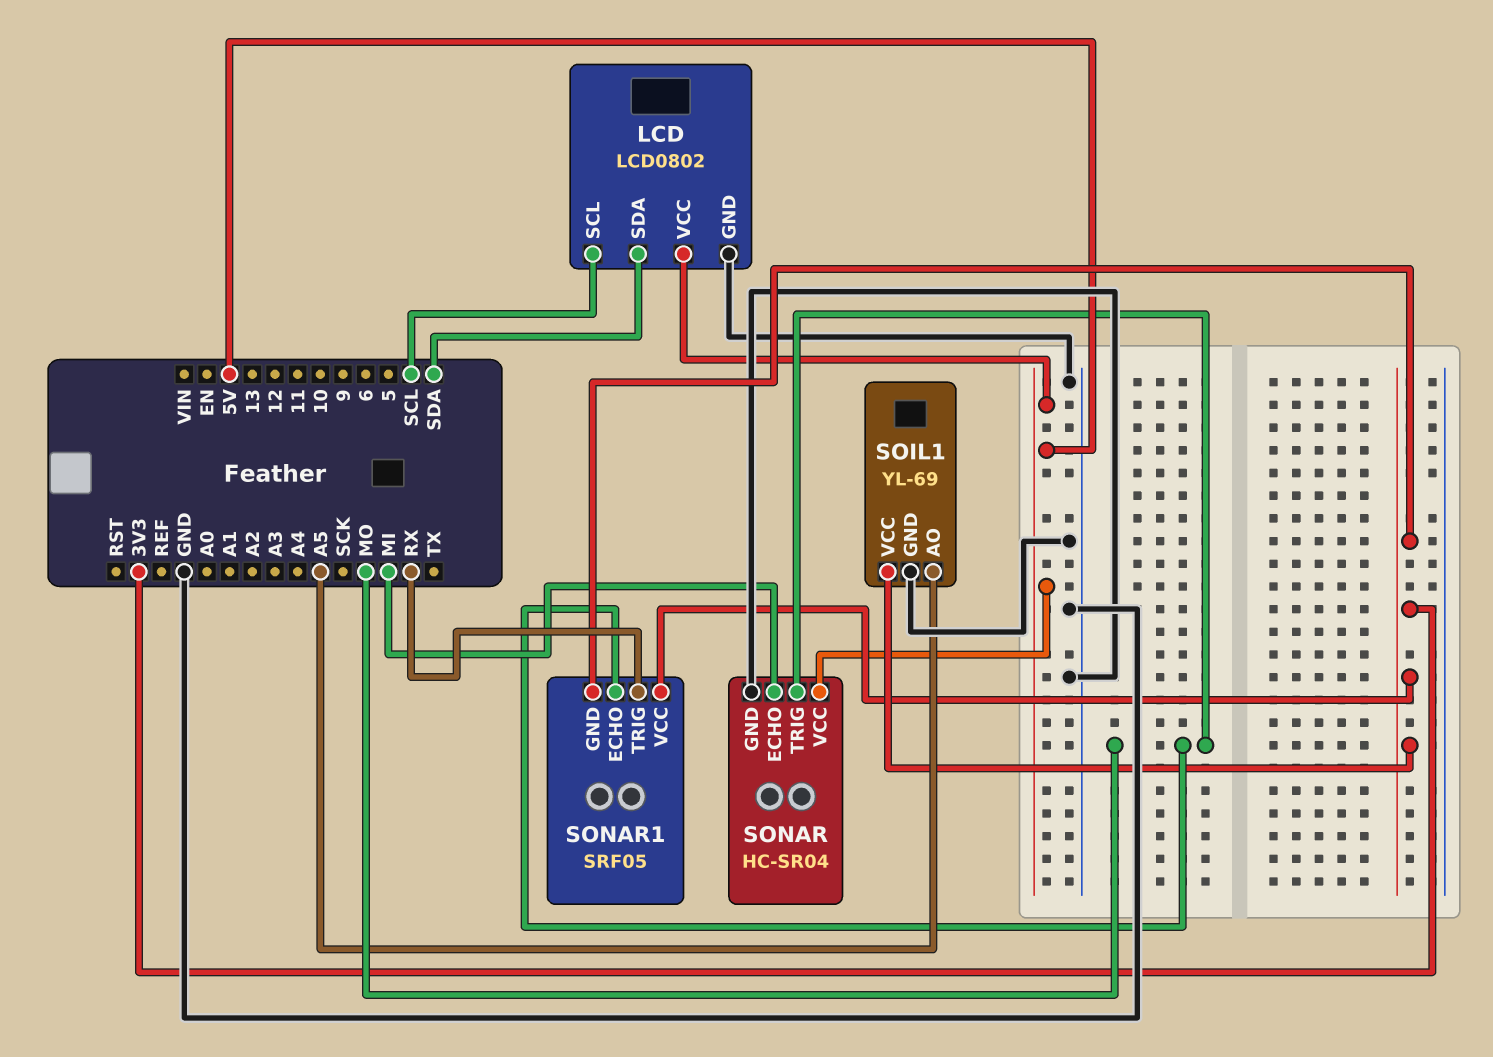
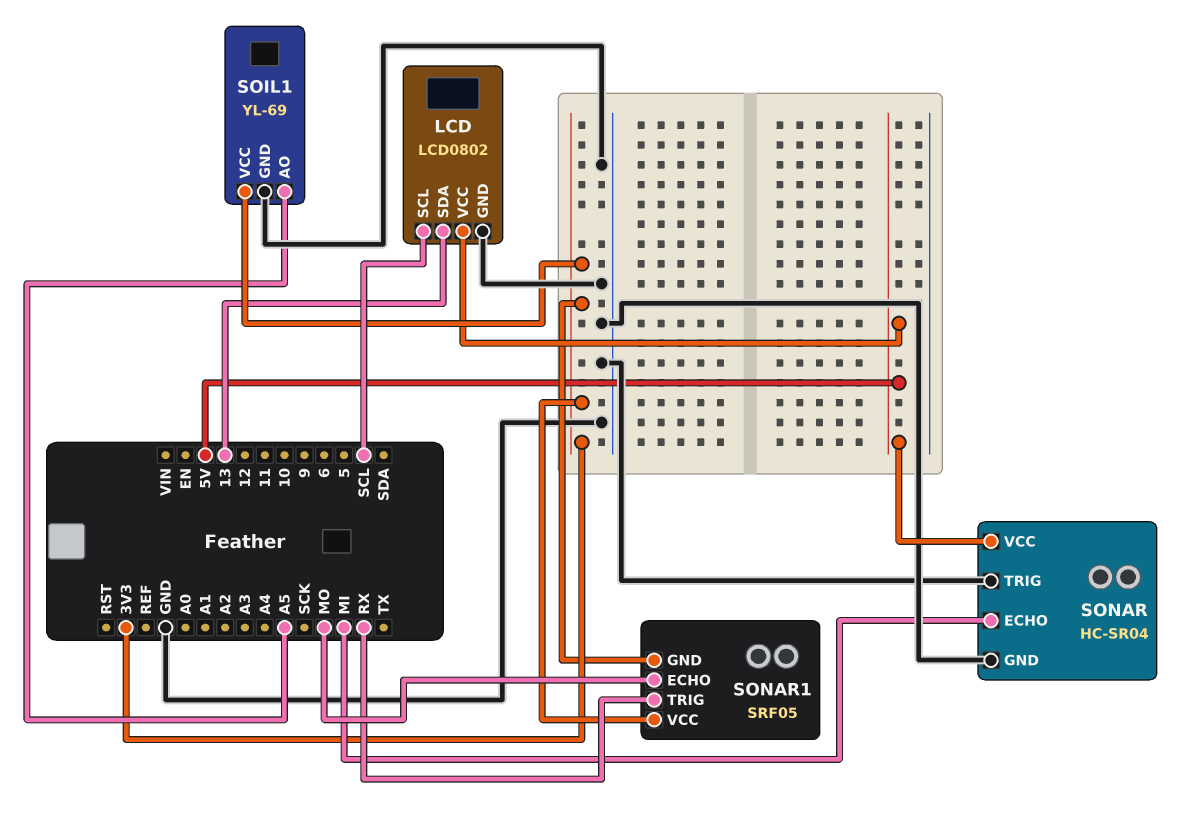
LCD pin SDA: SDA -> 13
SONAR pin TRIG: MO -> GND

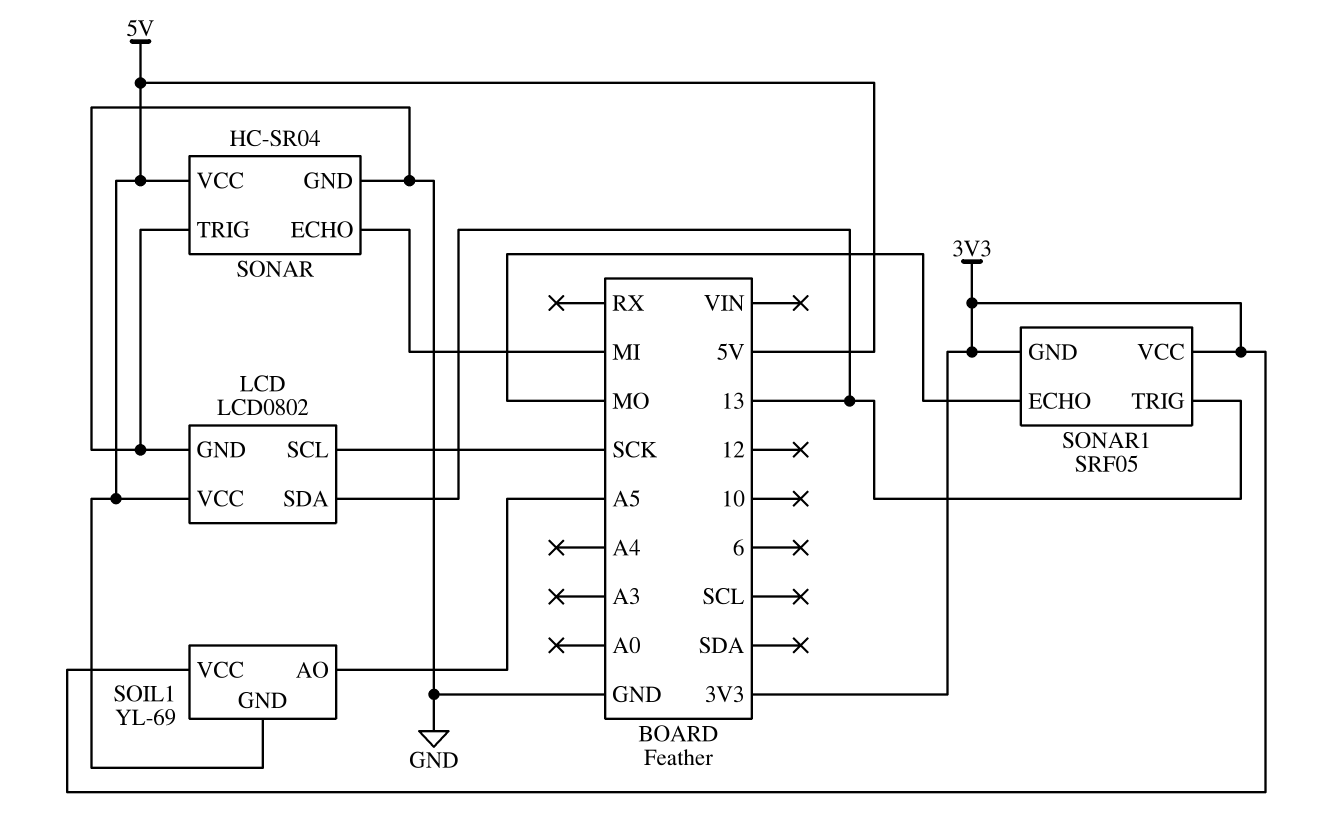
LCD pin SCL: SCL -> SCK
SOIL1 pin GND: GND -> 5V
SONAR1 pin TRIG: RX -> 13

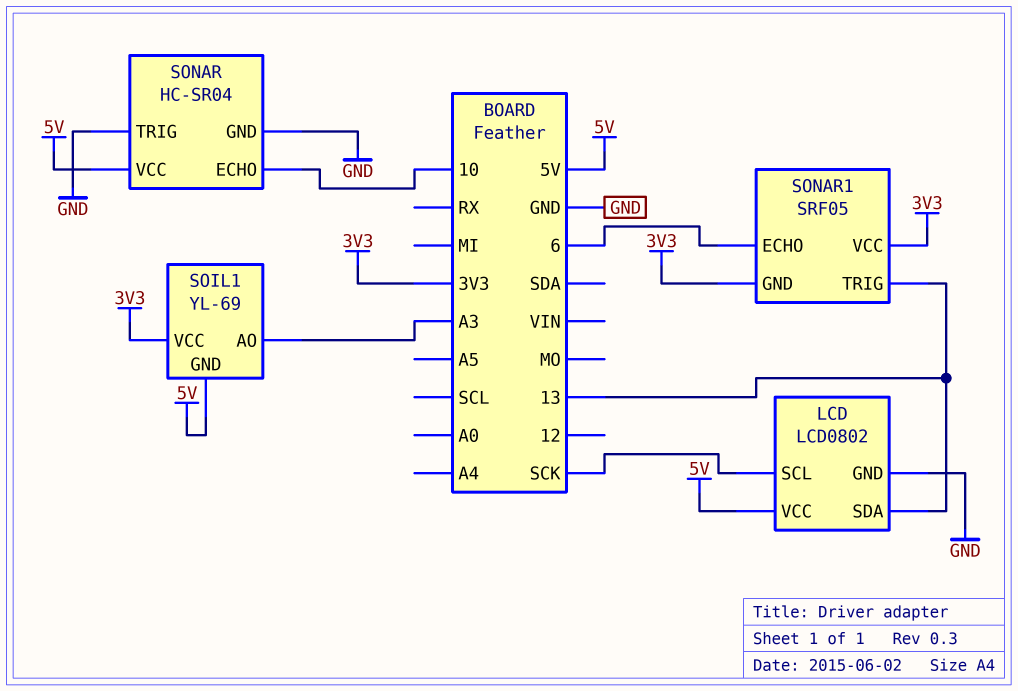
SOIL1 pin AO: A5 -> A3
SONAR pin ECHO: MI -> 10
SONAR1 pin ECHO: MO -> 6

